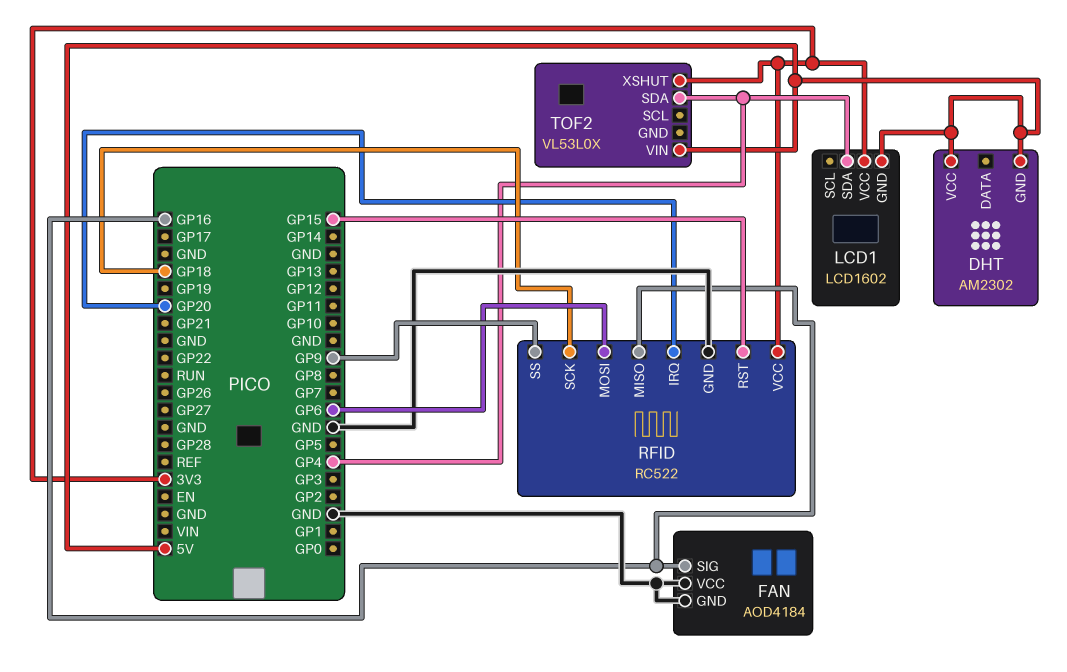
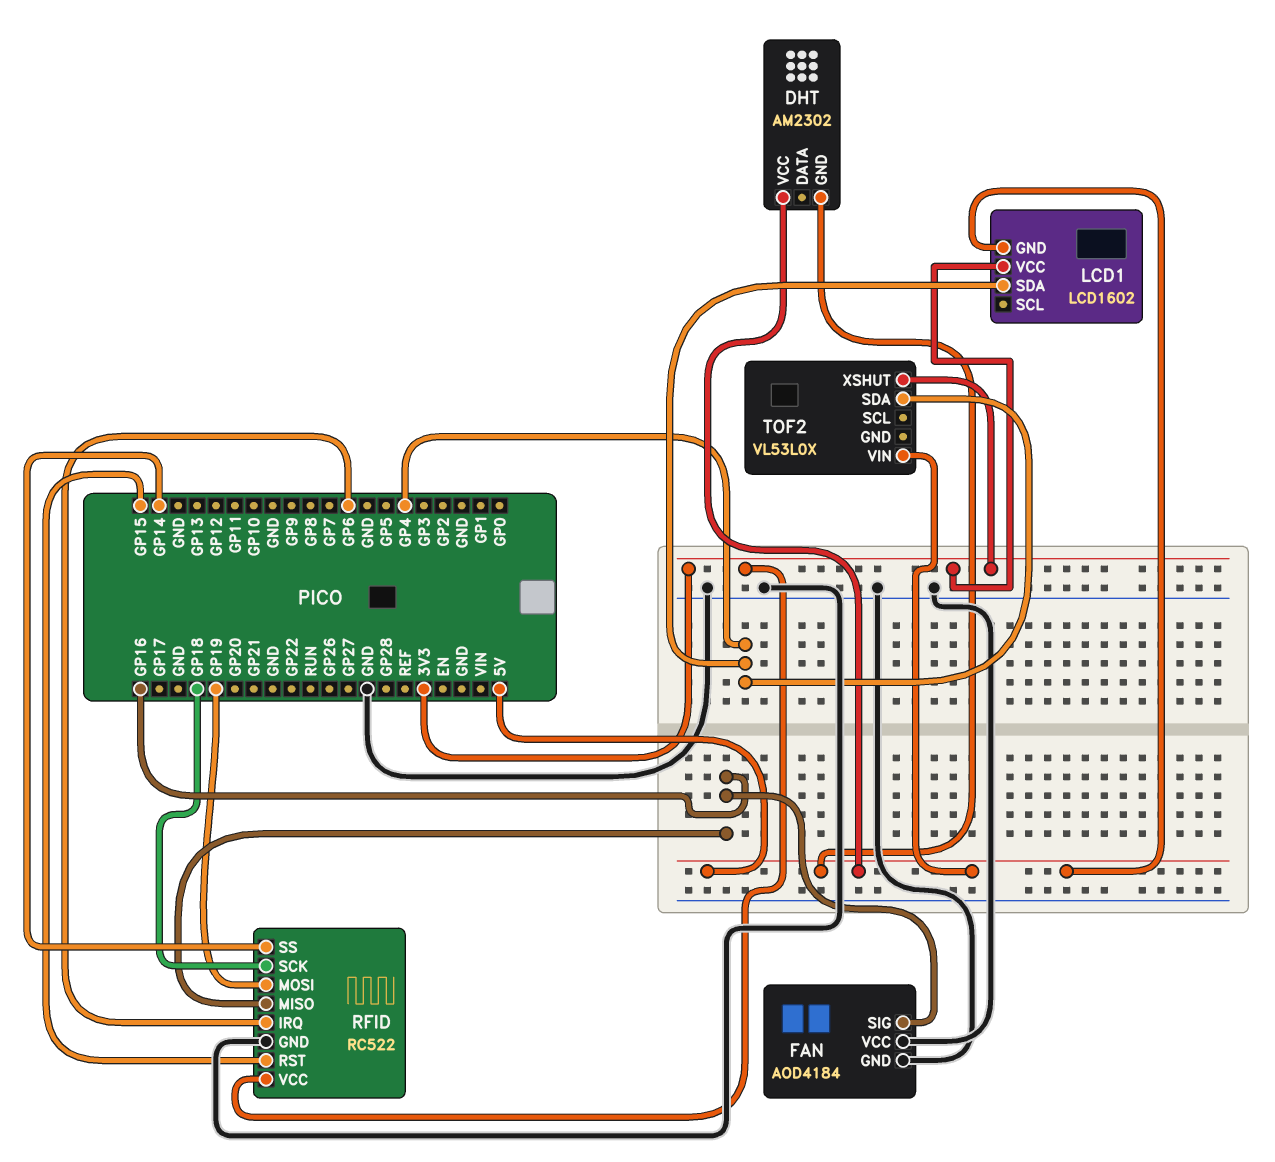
RFID pin IRQ: GP20 -> GP6
RFID pin MOSI: GP6 -> GP19
RFID pin SS: GP9 -> GP14

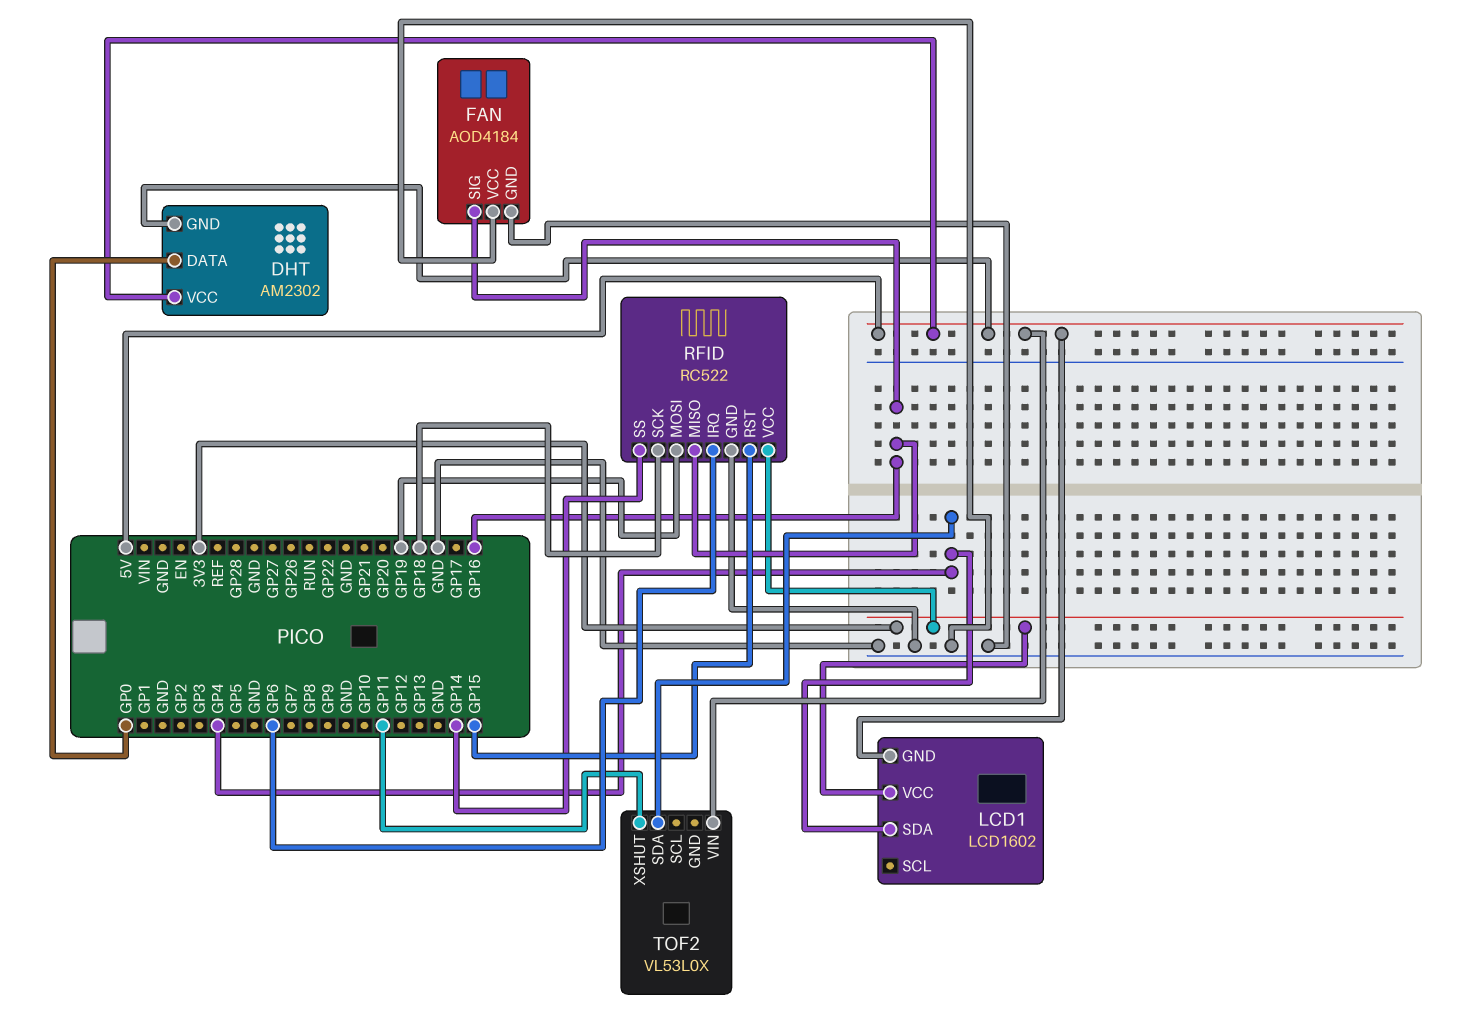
DHT pin DATA: none -> GP0
TOF2 pin XSHUT: 3V3 -> GP11

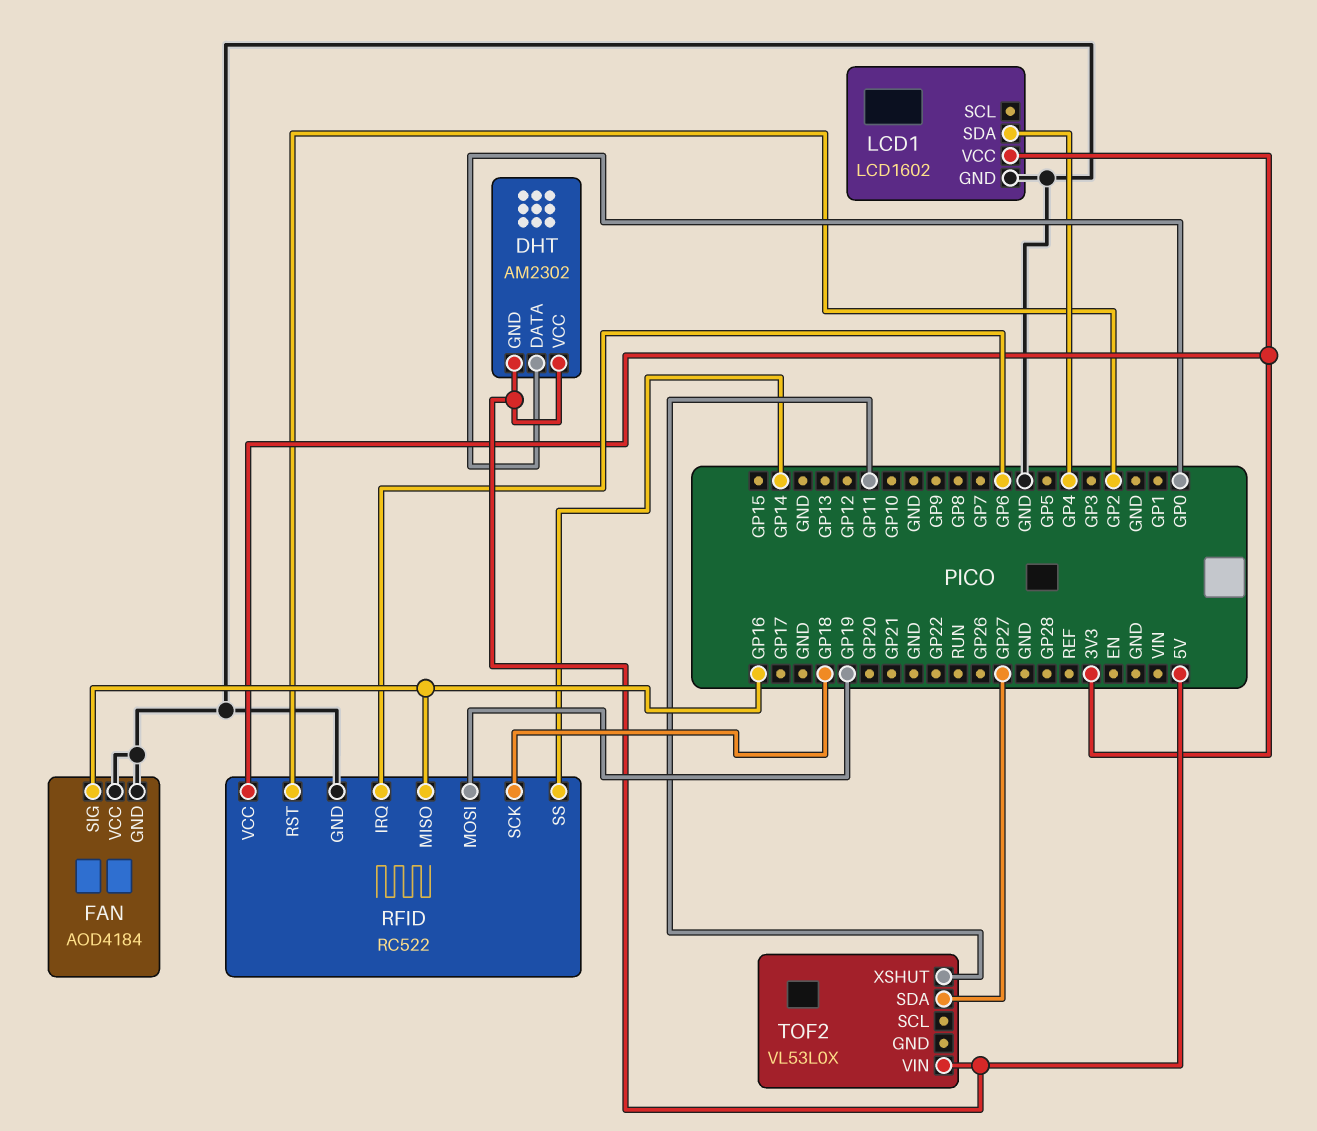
LCD1 pin GND: 5V -> GND
RFID pin RST: GP15 -> GP2
TOF2 pin SDA: GP4 -> GP27

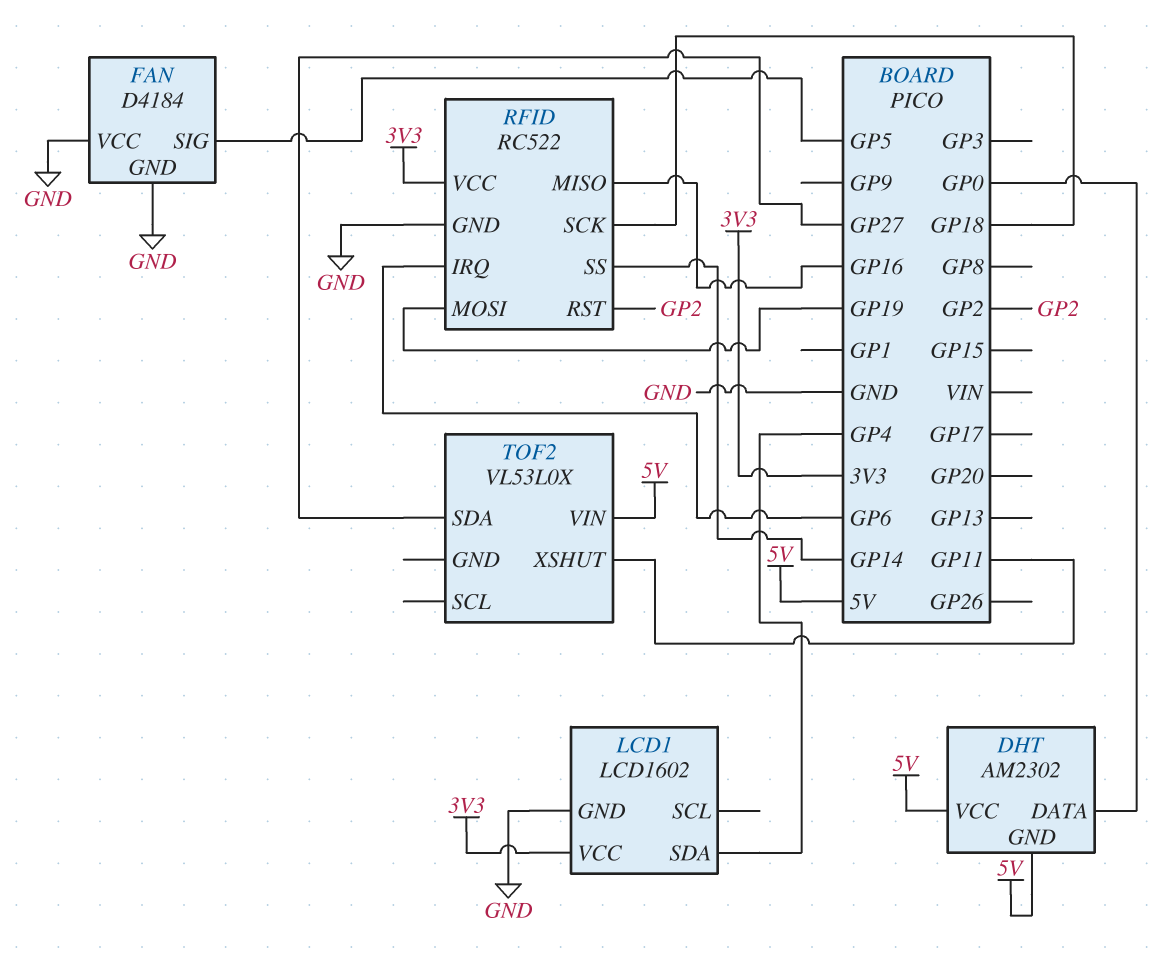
FAN: AOD4184 -> D4184
FAN pin SIG: GP16 -> GP5

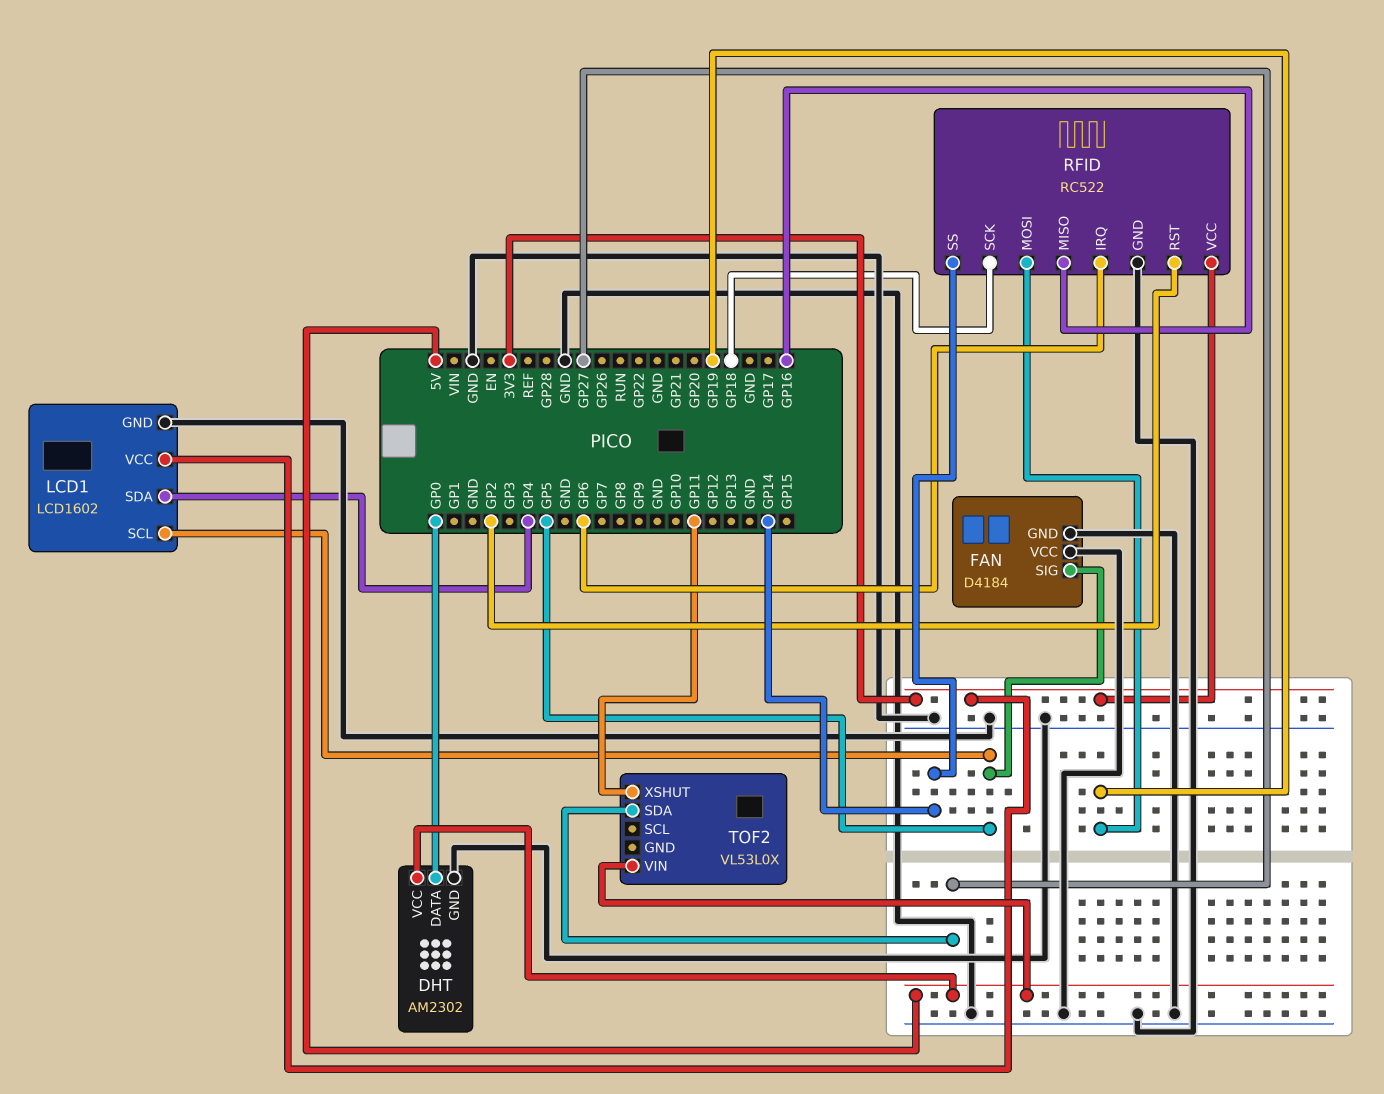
DHT pin GND: 5V -> GND
LCD1 pin SCL: none -> GP5

